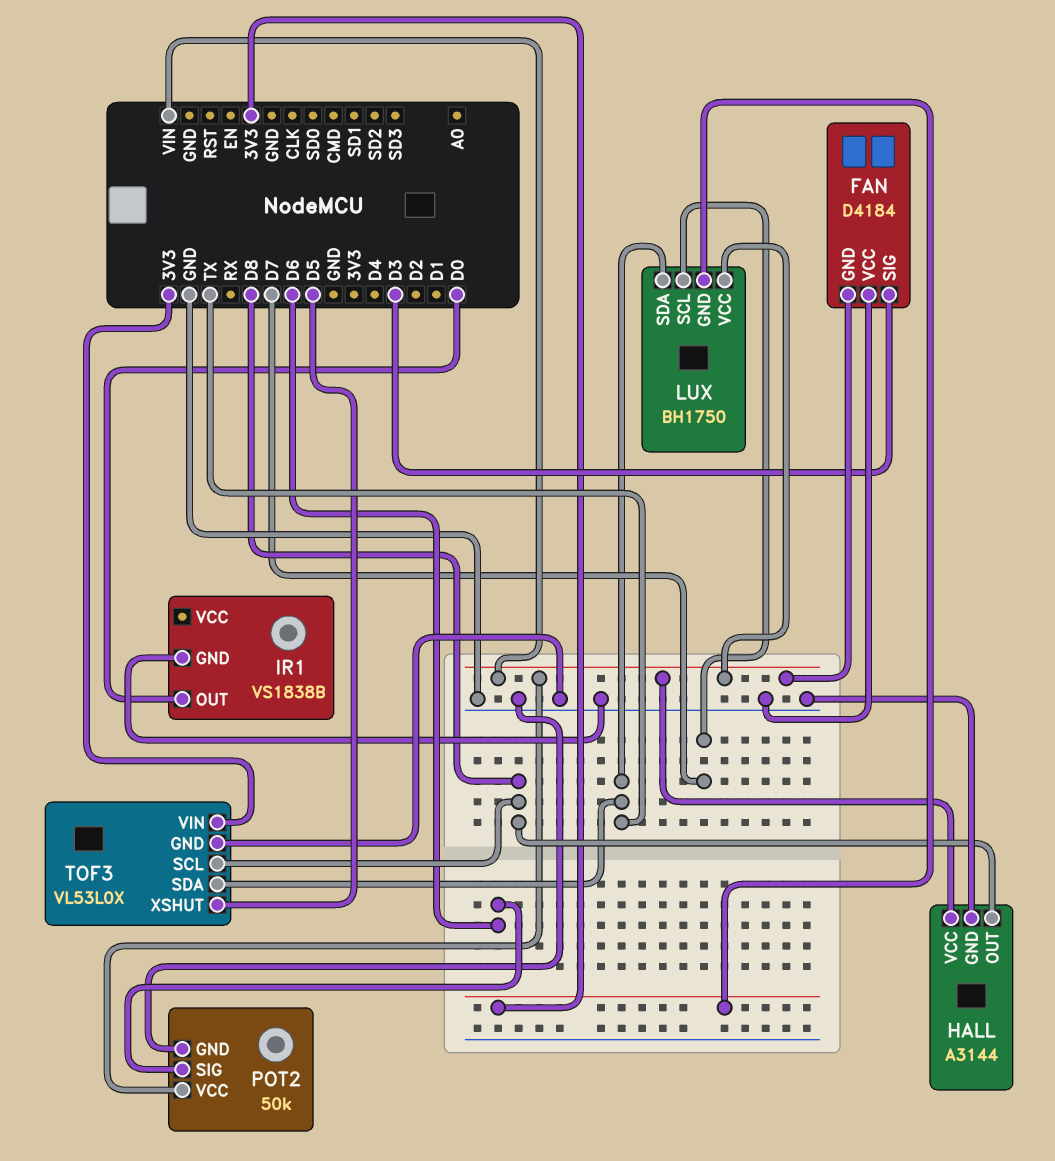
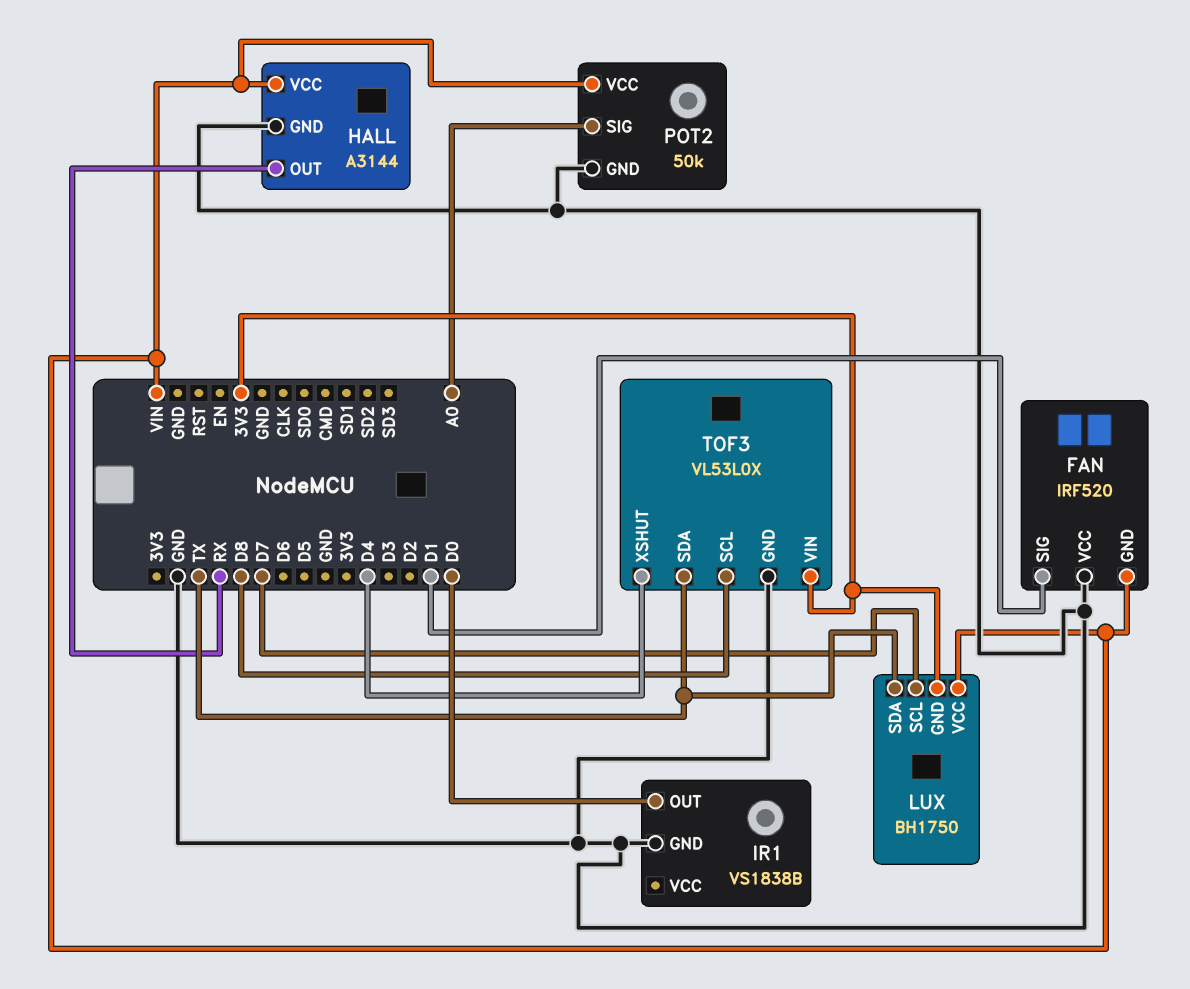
FAN: D4184 -> IRF520
FAN pin SIG: D3 -> D1
HALL pin OUT: D8 -> RX
POT2 pin SIG: D6 -> A0
TOF3 pin XSHUT: D5 -> D4

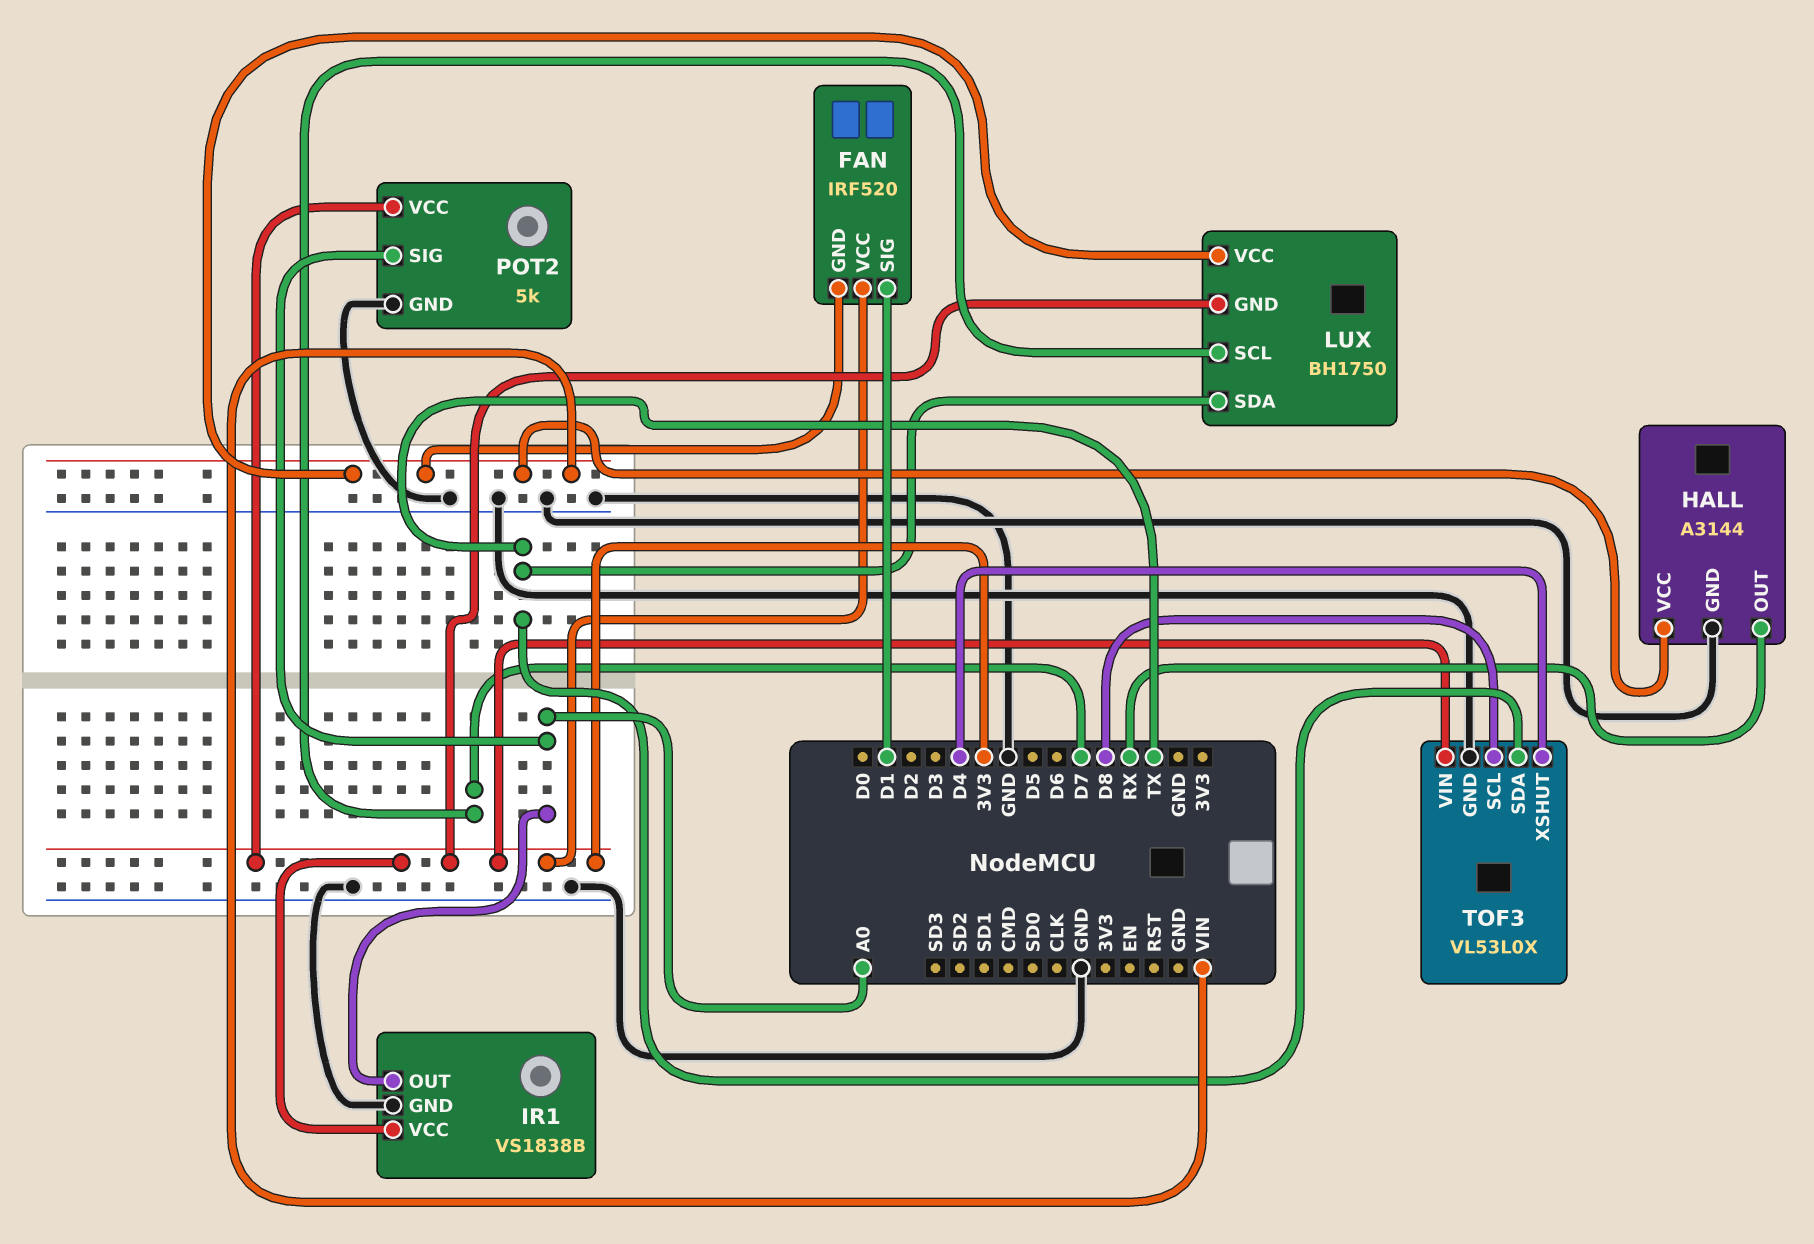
FAN pin VCC: GND -> 3V3
IR1 pin OUT: D0 -> A0
IR1 pin VCC: none -> 3V3
POT2: 50k -> 5k
POT2 pin VCC: VIN -> 3V3

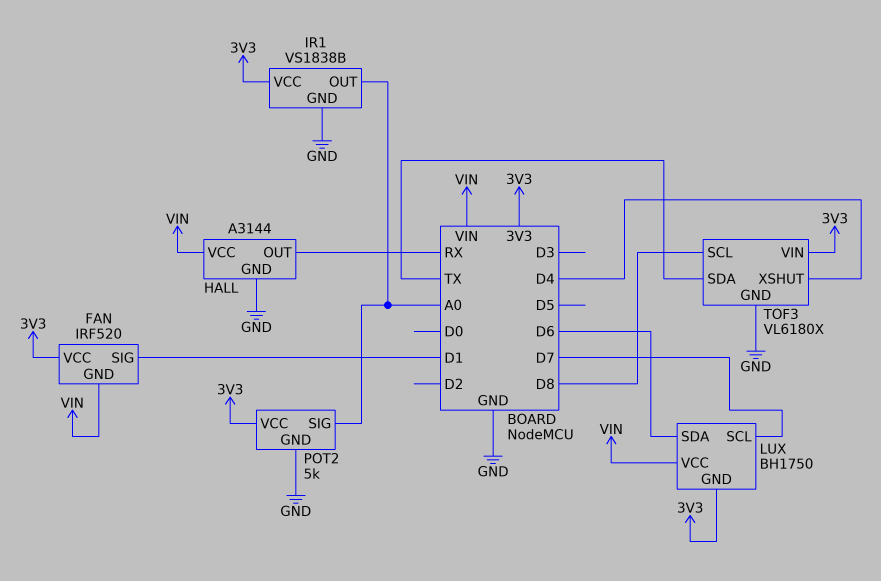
LUX pin SDA: TX -> D6
TOF3: VL53L0X -> VL6180X

